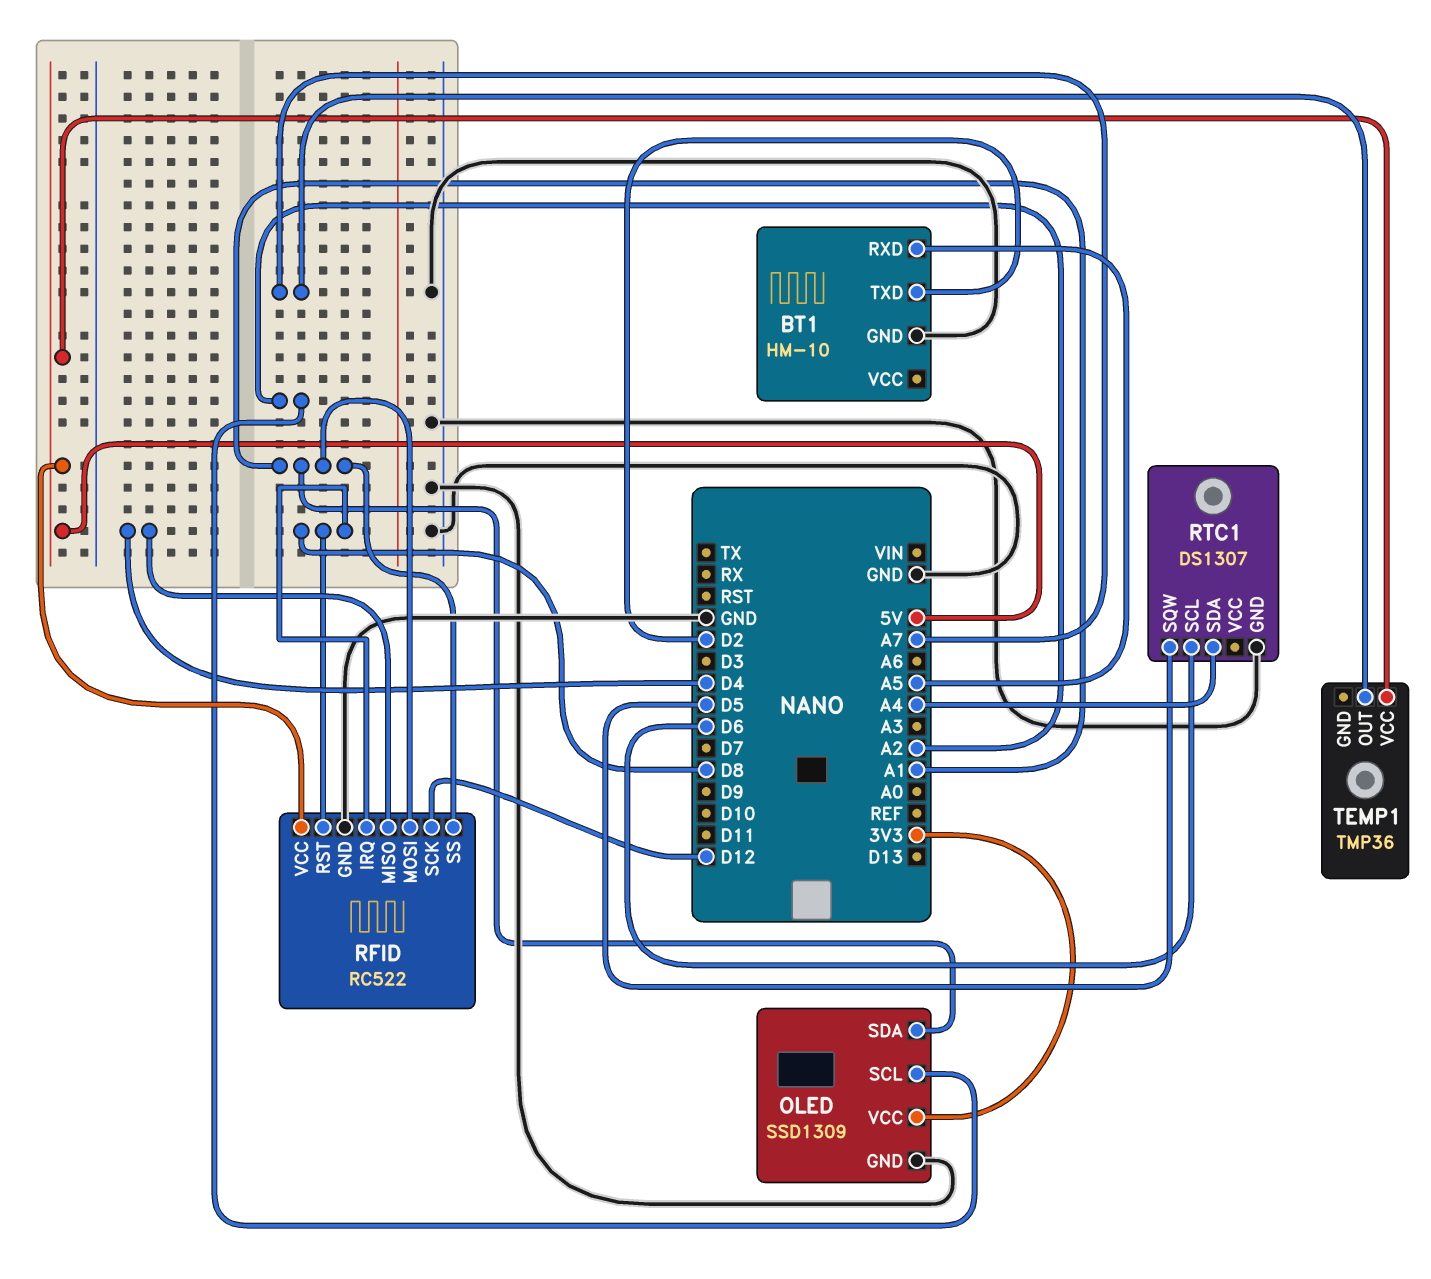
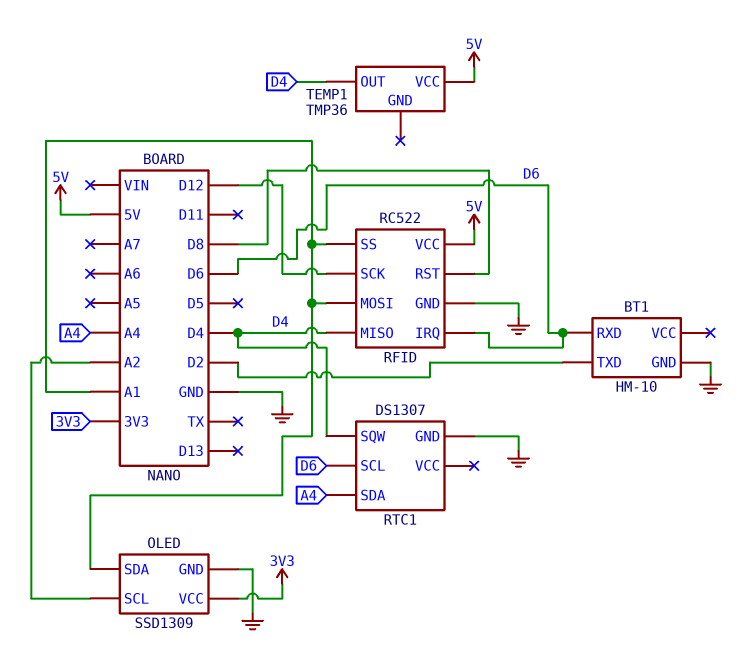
BT1 pin RXD: A5 -> D6
RFID pin IRQ: D8 -> D6
RTC1 pin SQW: D5 -> D4
TEMP1 pin OUT: A7 -> D4

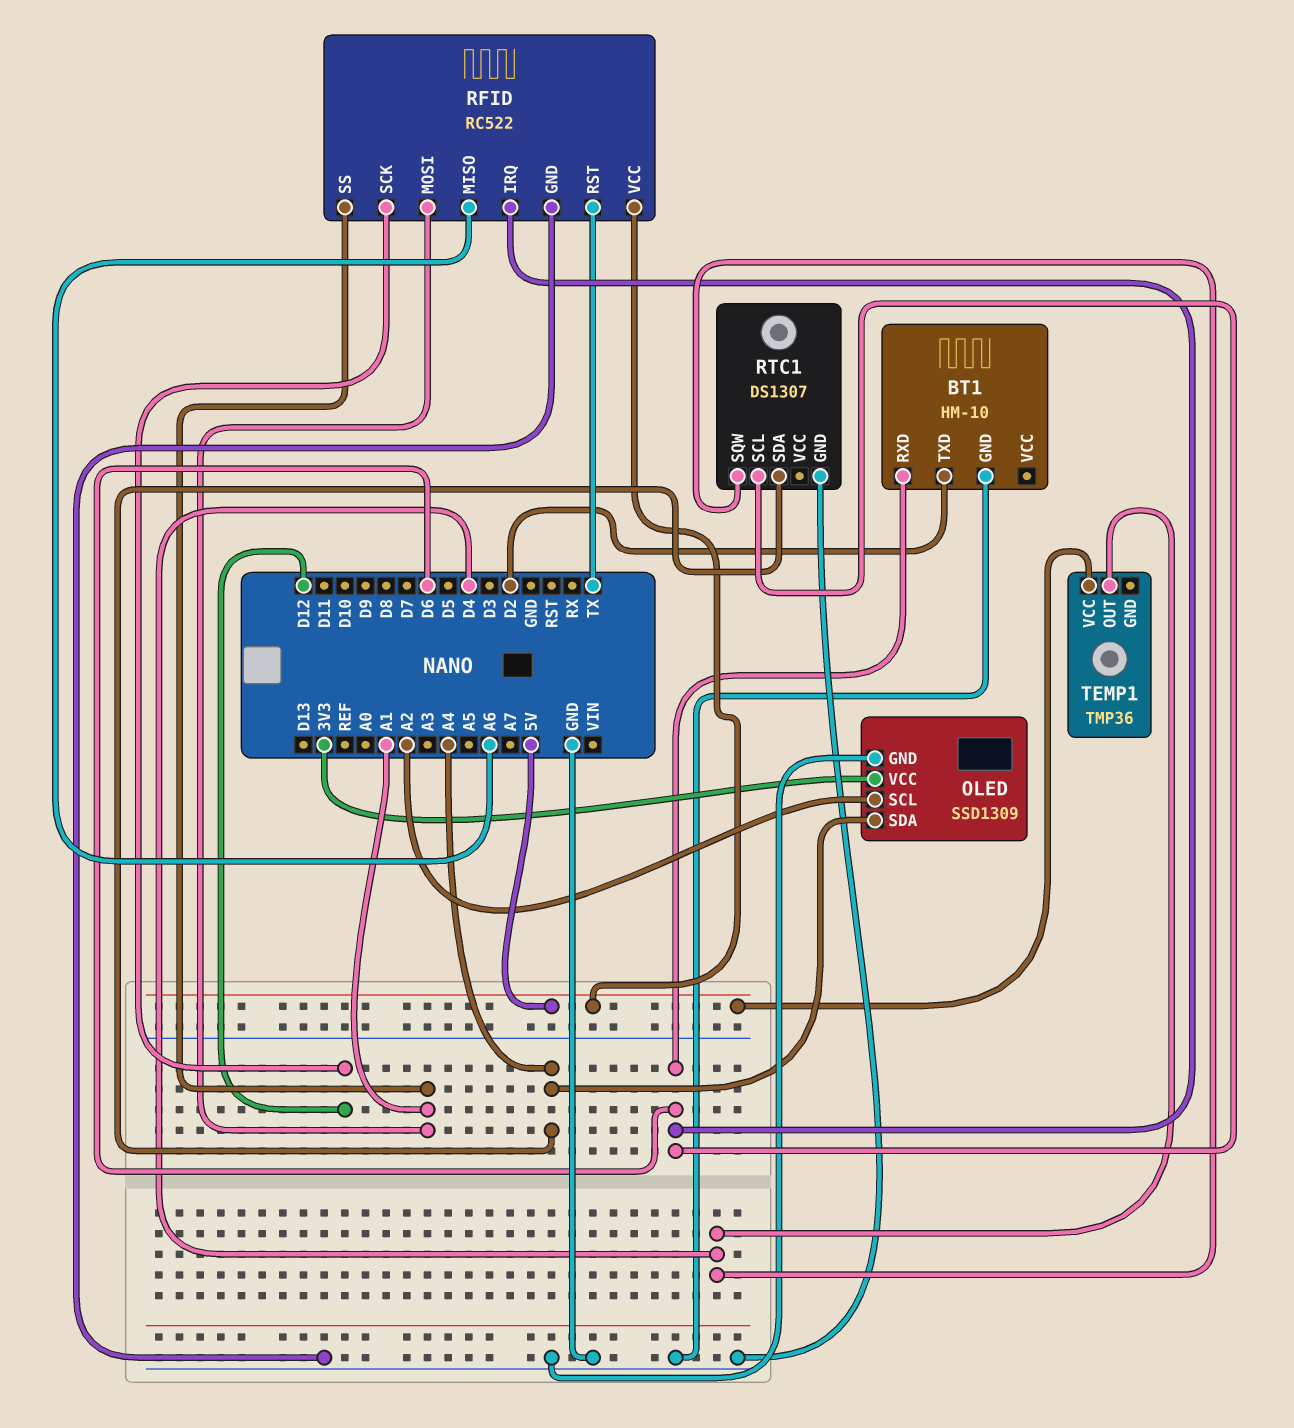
OLED pin SDA: A1 -> A4
RFID pin MISO: D4 -> A6
RFID pin RST: D8 -> TX

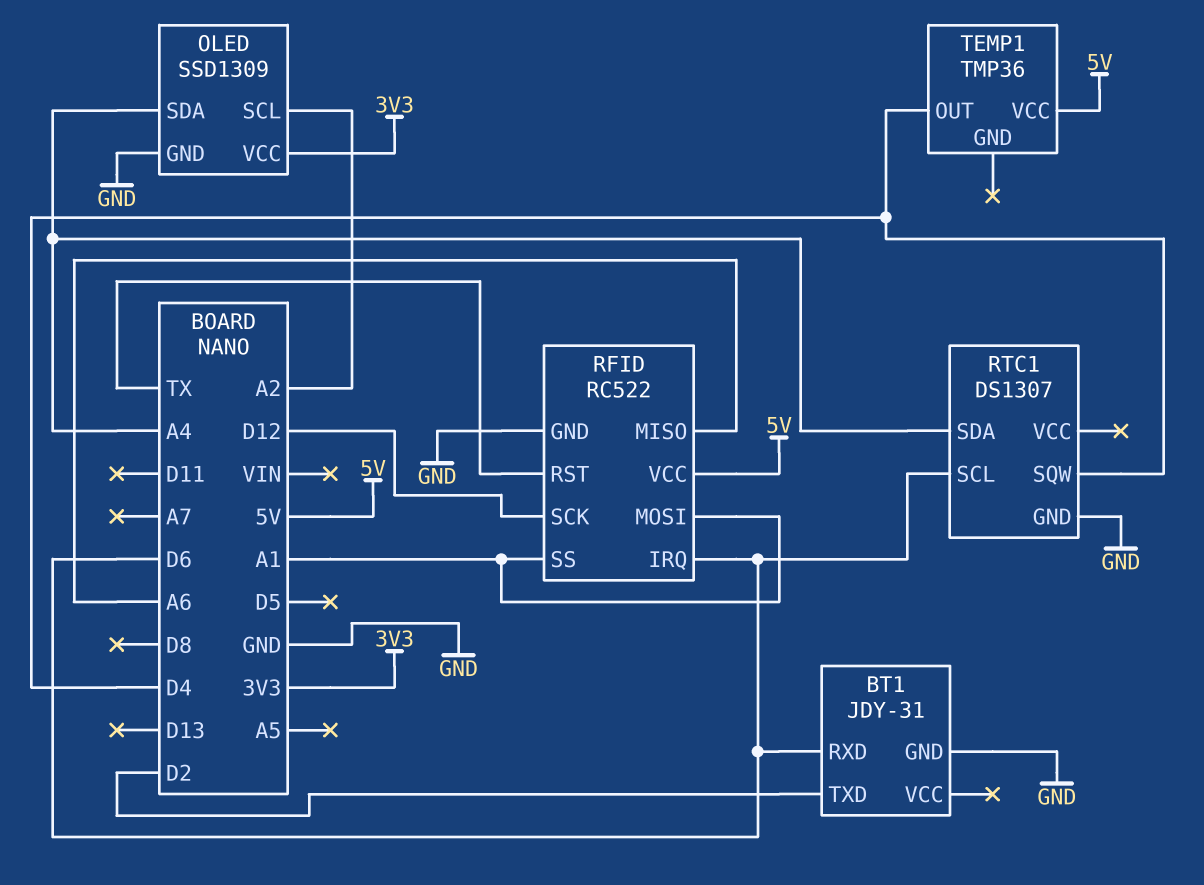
BT1: HM-10 -> JDY-31

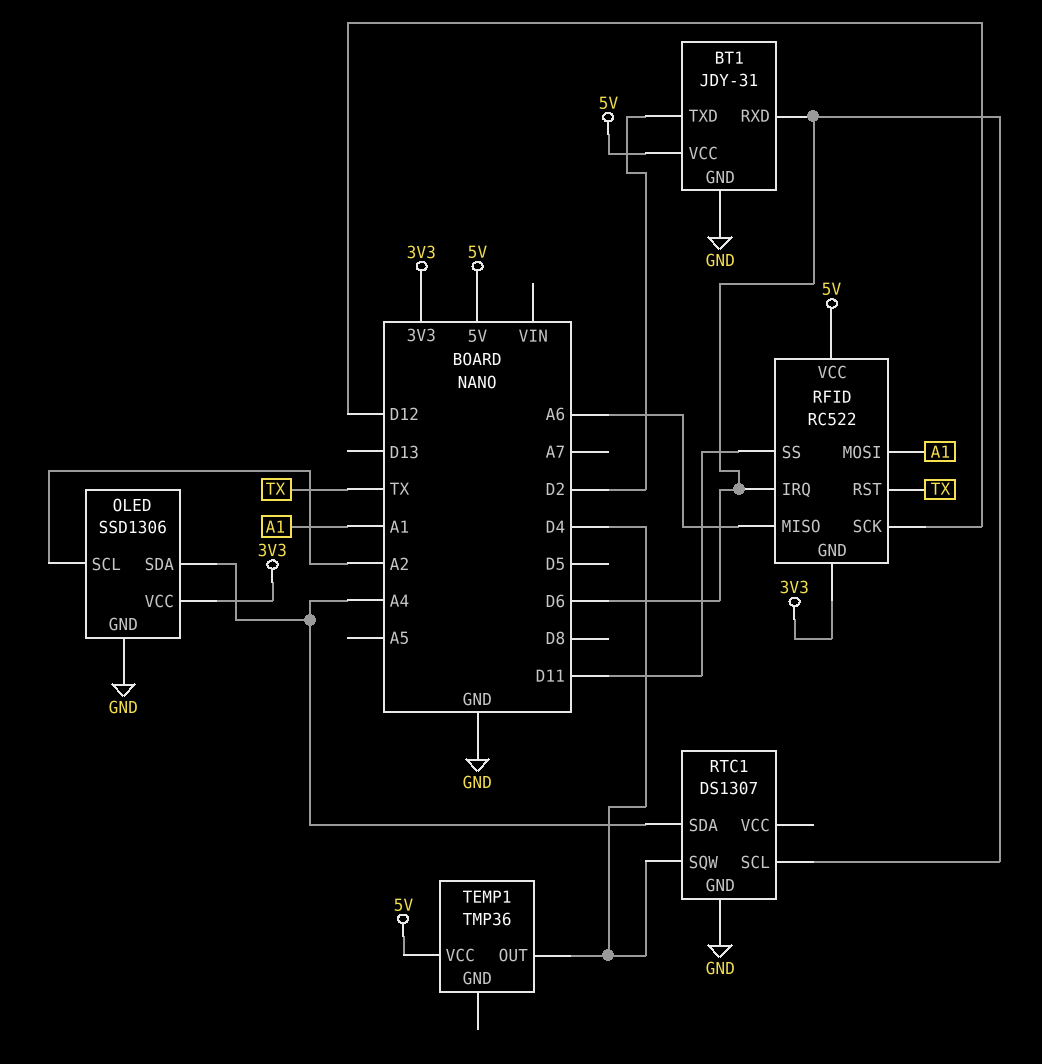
BT1 pin VCC: none -> 5V
OLED: SSD1309 -> SSD1306
RFID pin GND: GND -> 3V3
RFID pin SS: A1 -> D11

